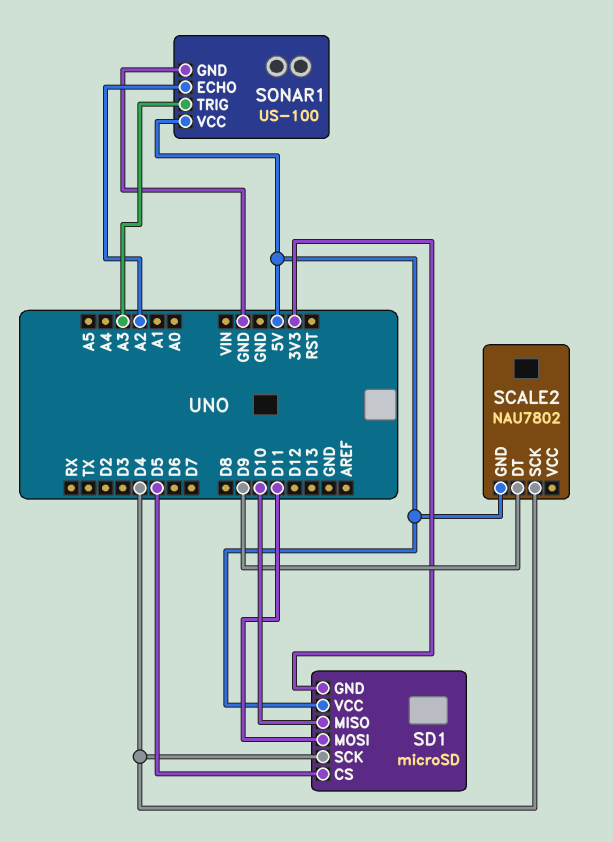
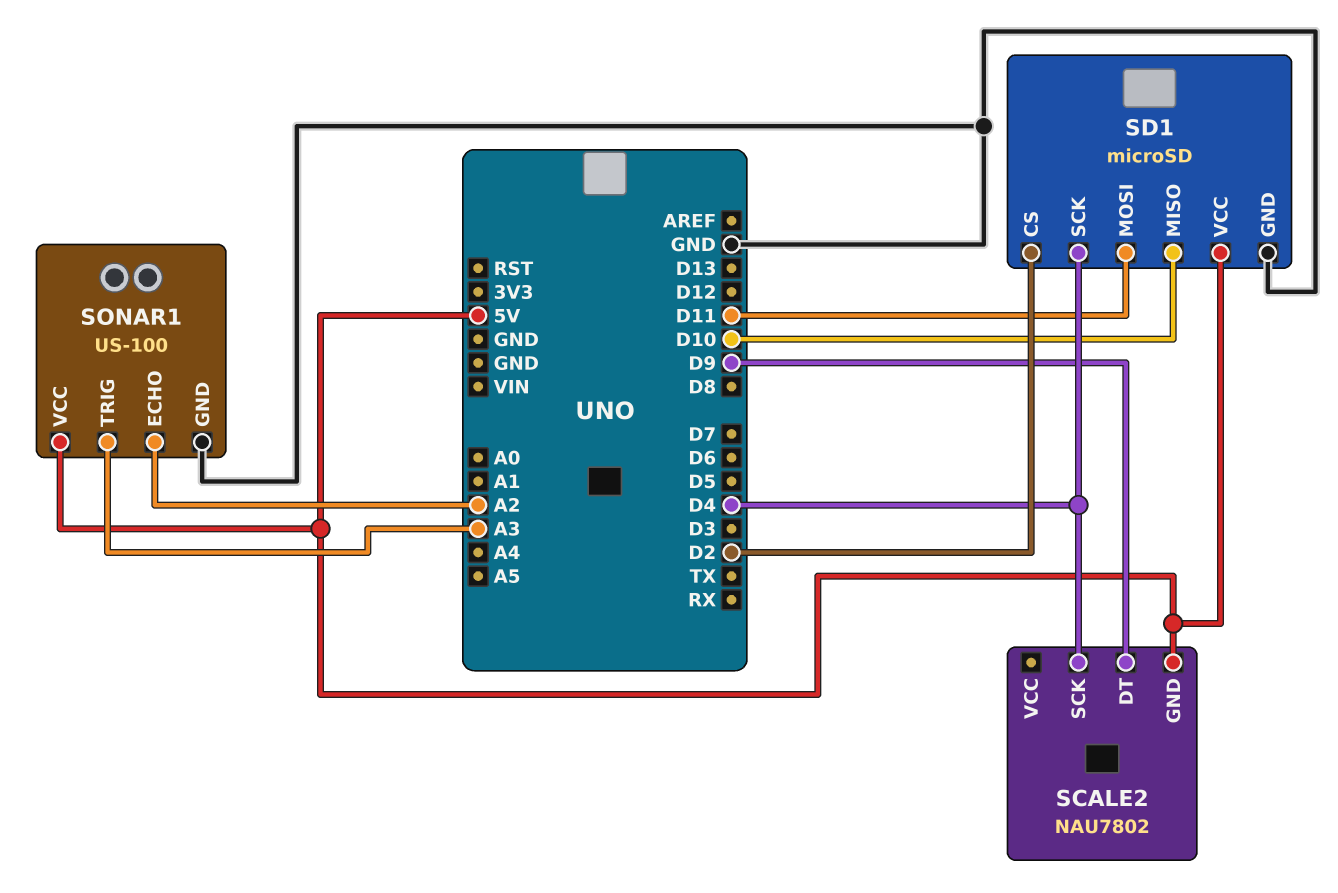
SD1 pin CS: D5 -> D2
SD1 pin GND: 3V3 -> GND

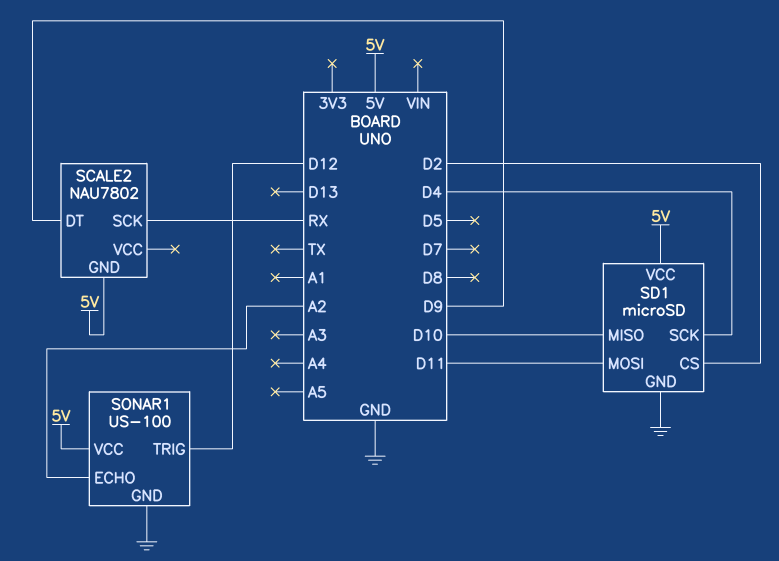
SCALE2 pin SCK: D4 -> RX
SONAR1 pin TRIG: A3 -> D12

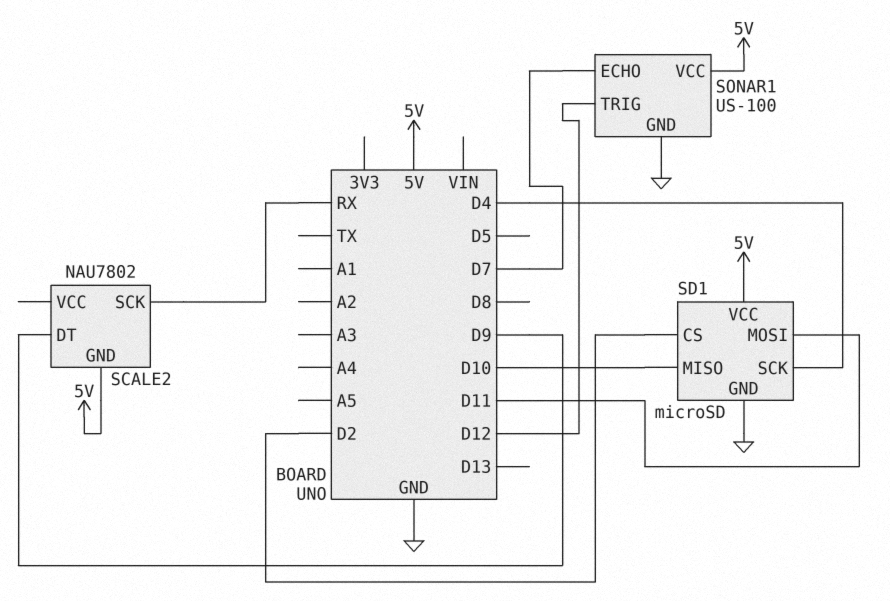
SONAR1 pin ECHO: A2 -> D7

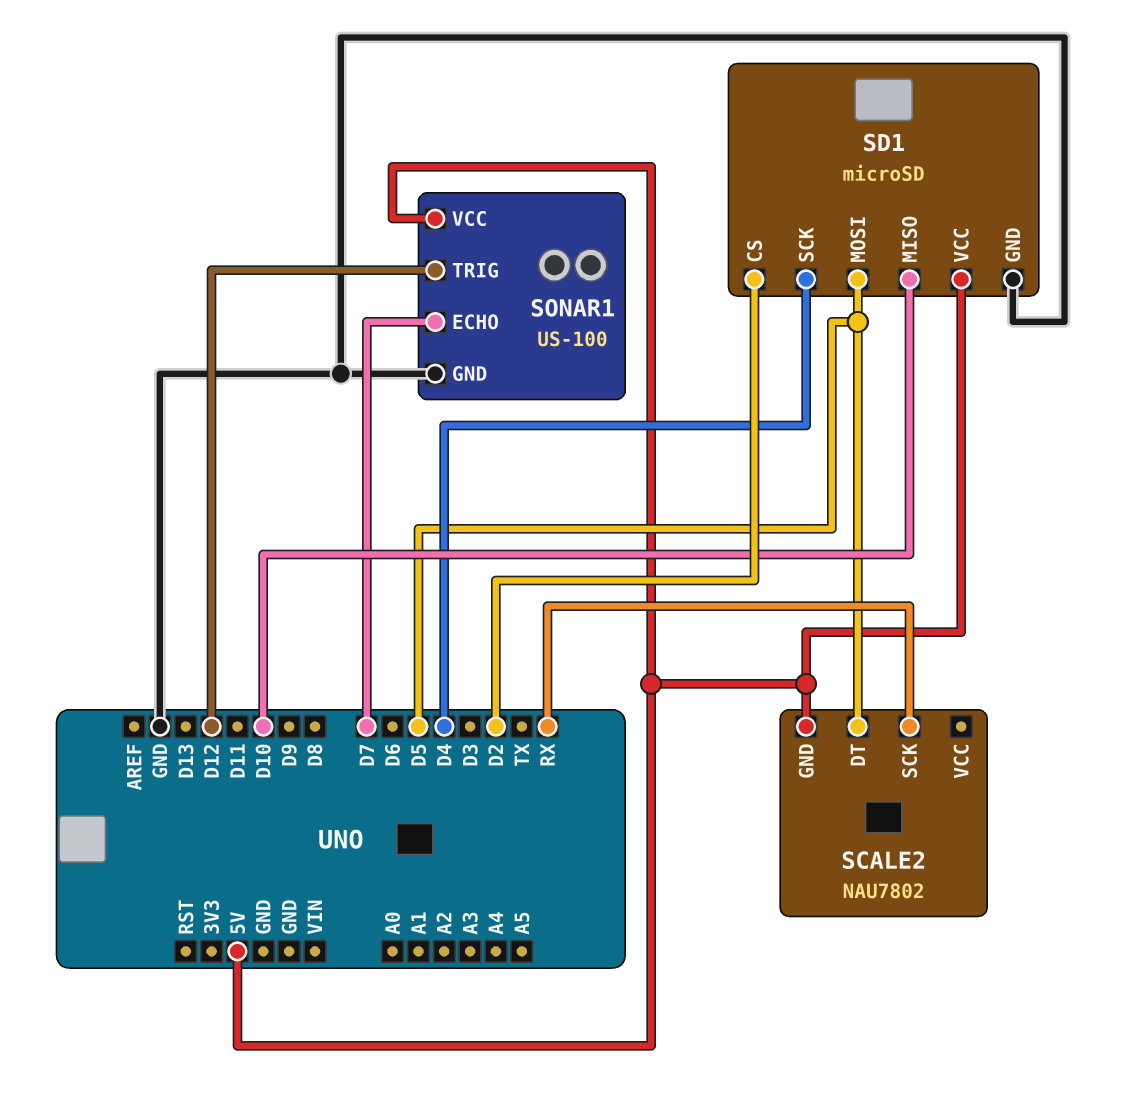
SCALE2 pin DT: D9 -> D5
SD1 pin MOSI: D11 -> D5

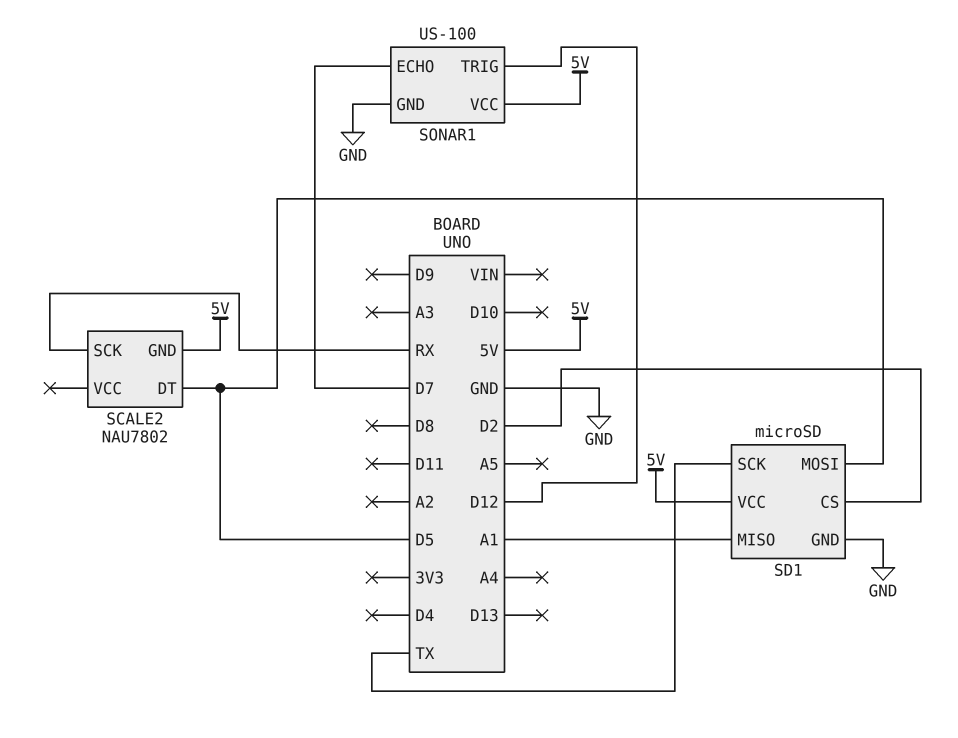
SD1 pin MISO: D10 -> A1
SD1 pin SCK: D4 -> TX

